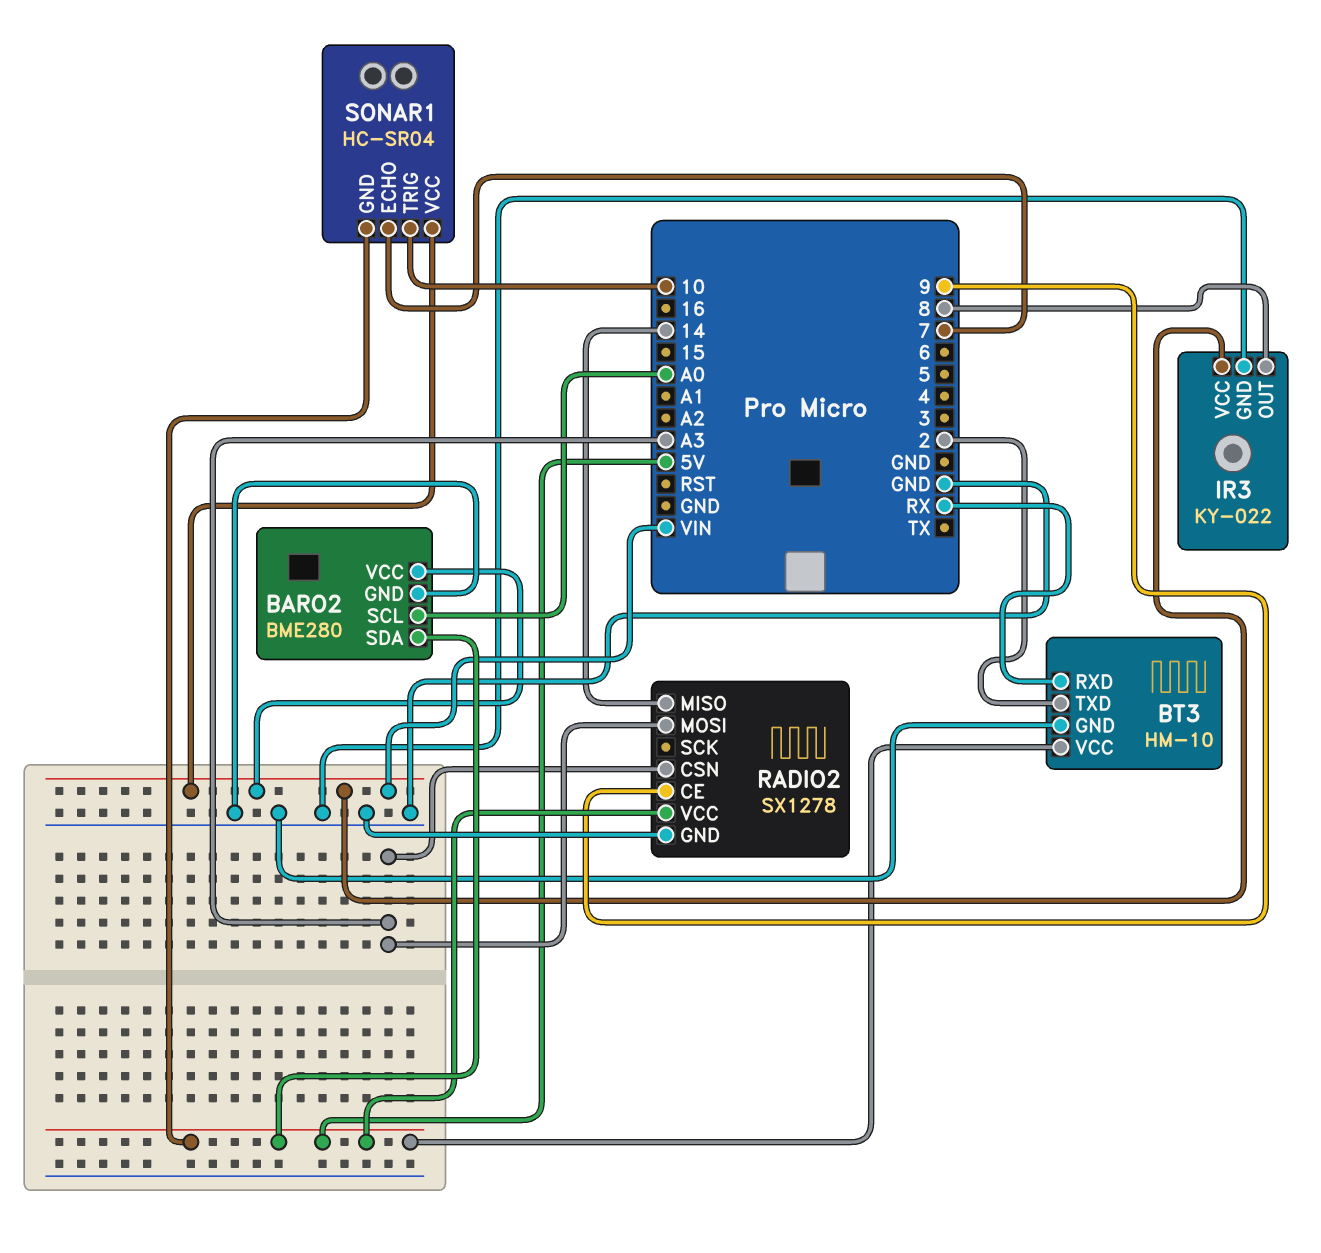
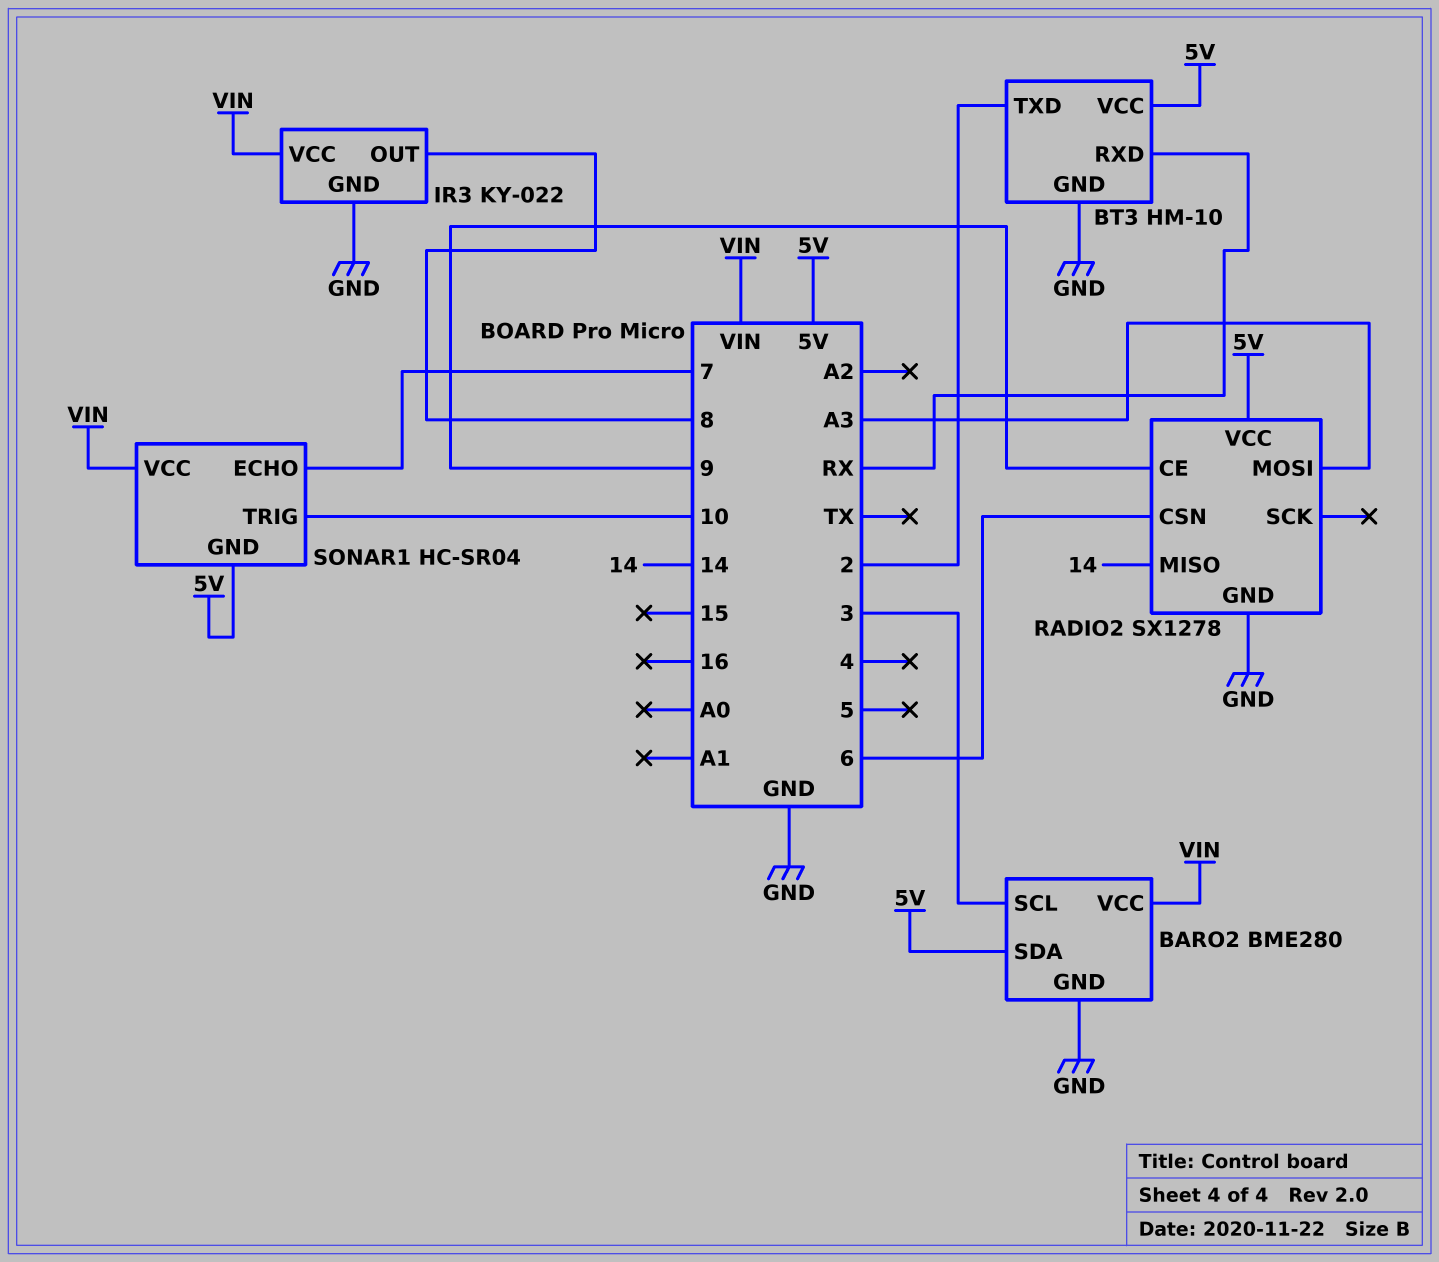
BARO2 pin SCL: A0 -> 3
RADIO2 pin CSN: A3 -> 6

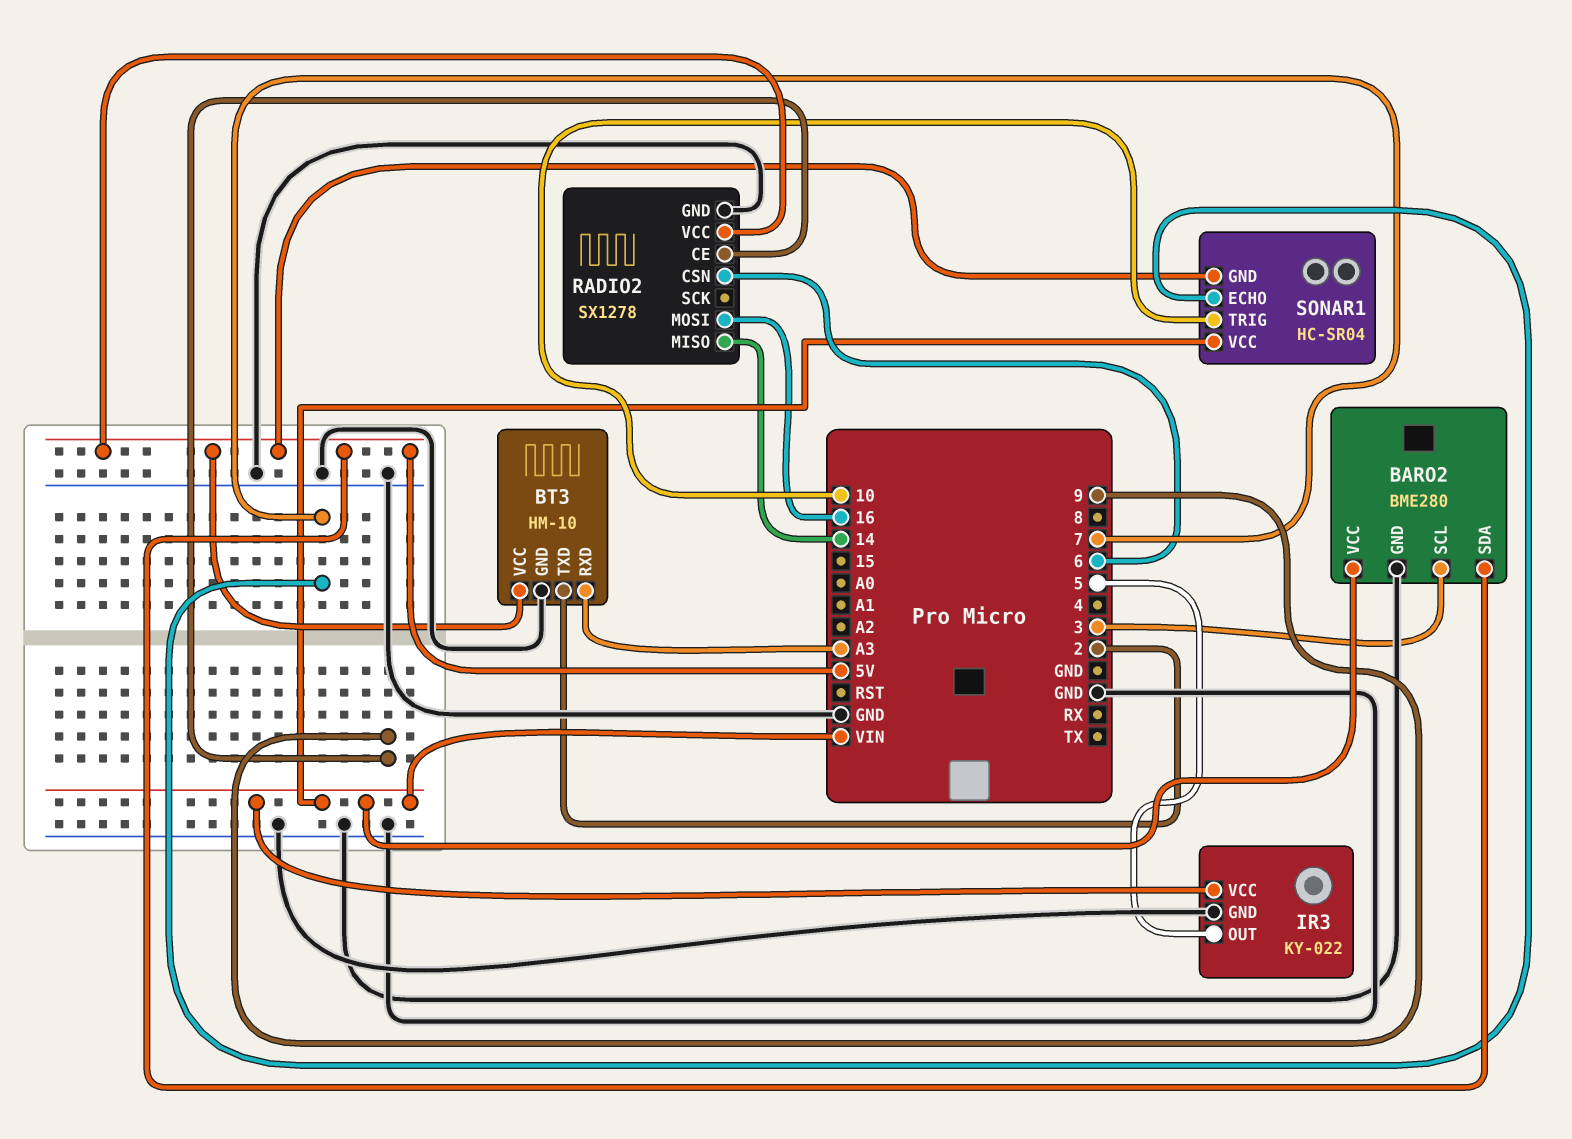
BT3 pin RXD: RX -> A3
IR3 pin OUT: 8 -> 5
RADIO2 pin MOSI: A3 -> 16

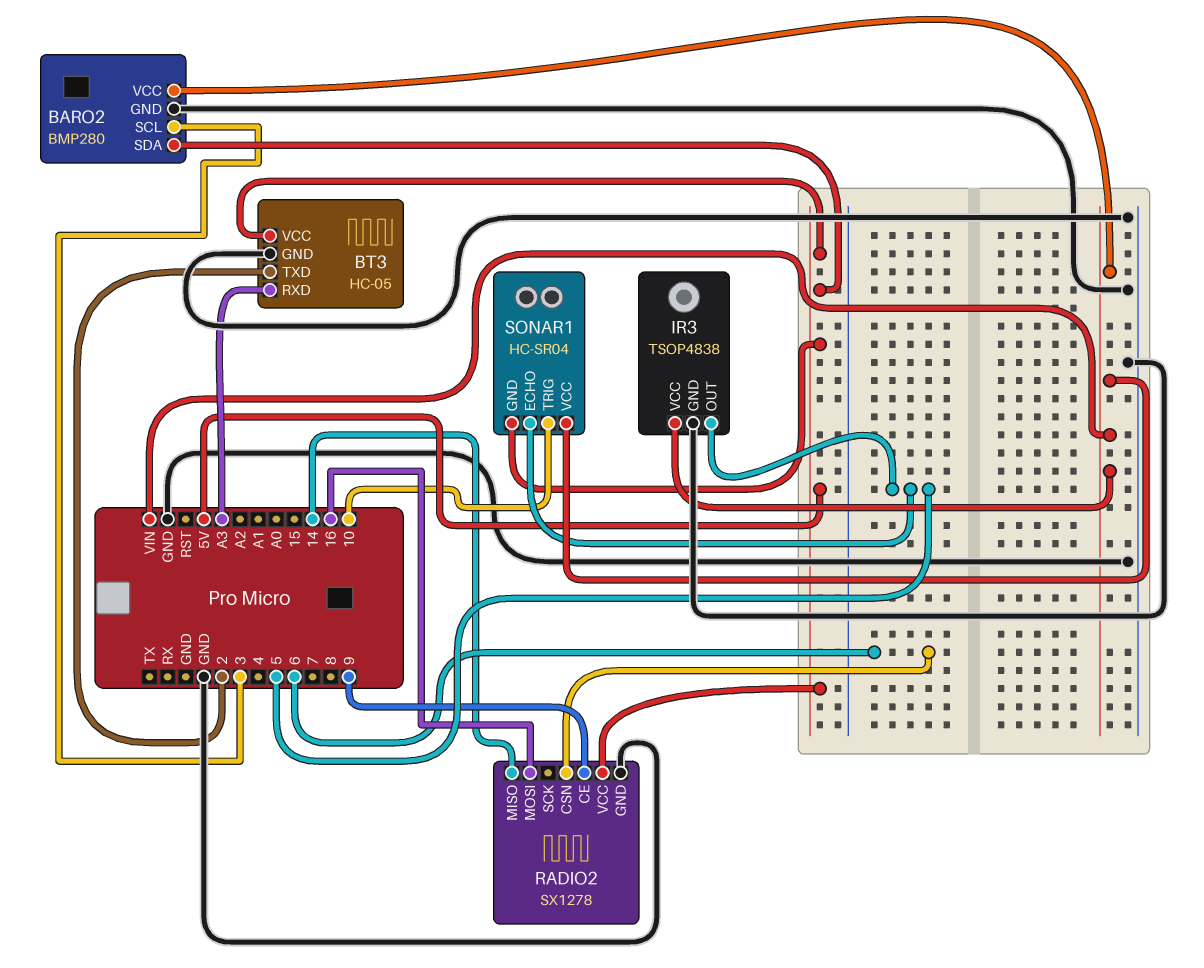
BARO2: BME280 -> BMP280
BT3: HM-10 -> HC-05
IR3: KY-022 -> TSOP4838
SONAR1 pin ECHO: 7 -> 5

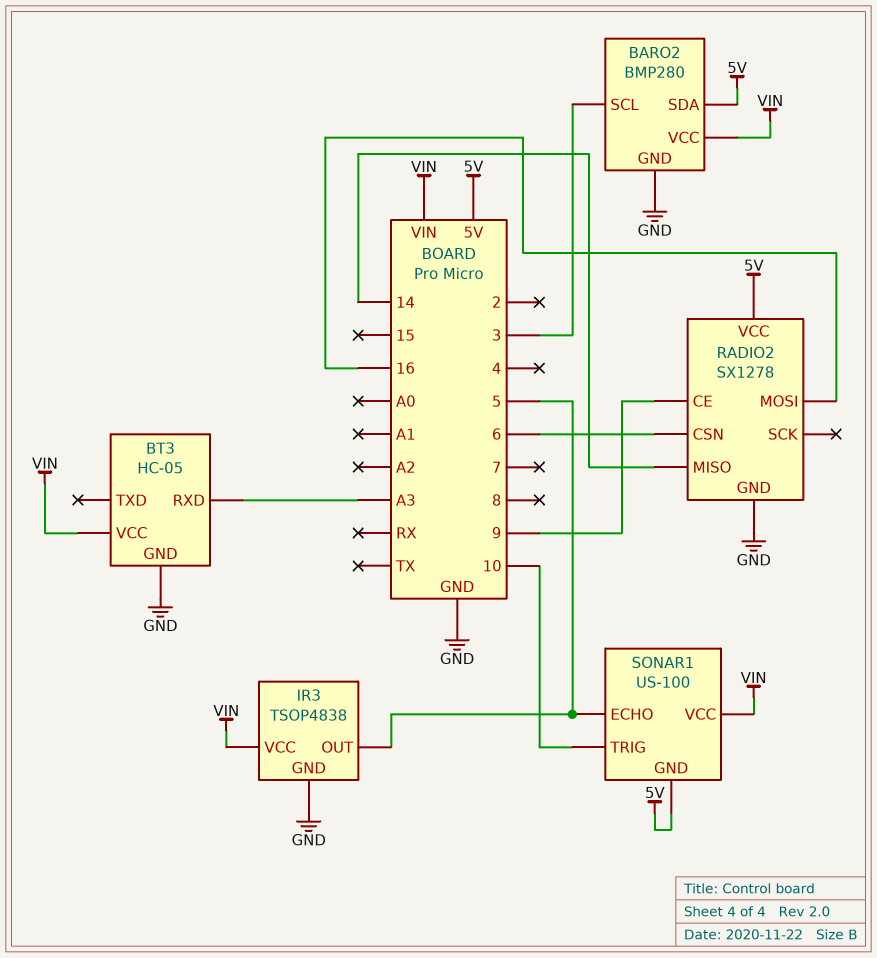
BT3 pin TXD: 2 -> none
BT3 pin VCC: 5V -> VIN
SONAR1: HC-SR04 -> US-100

